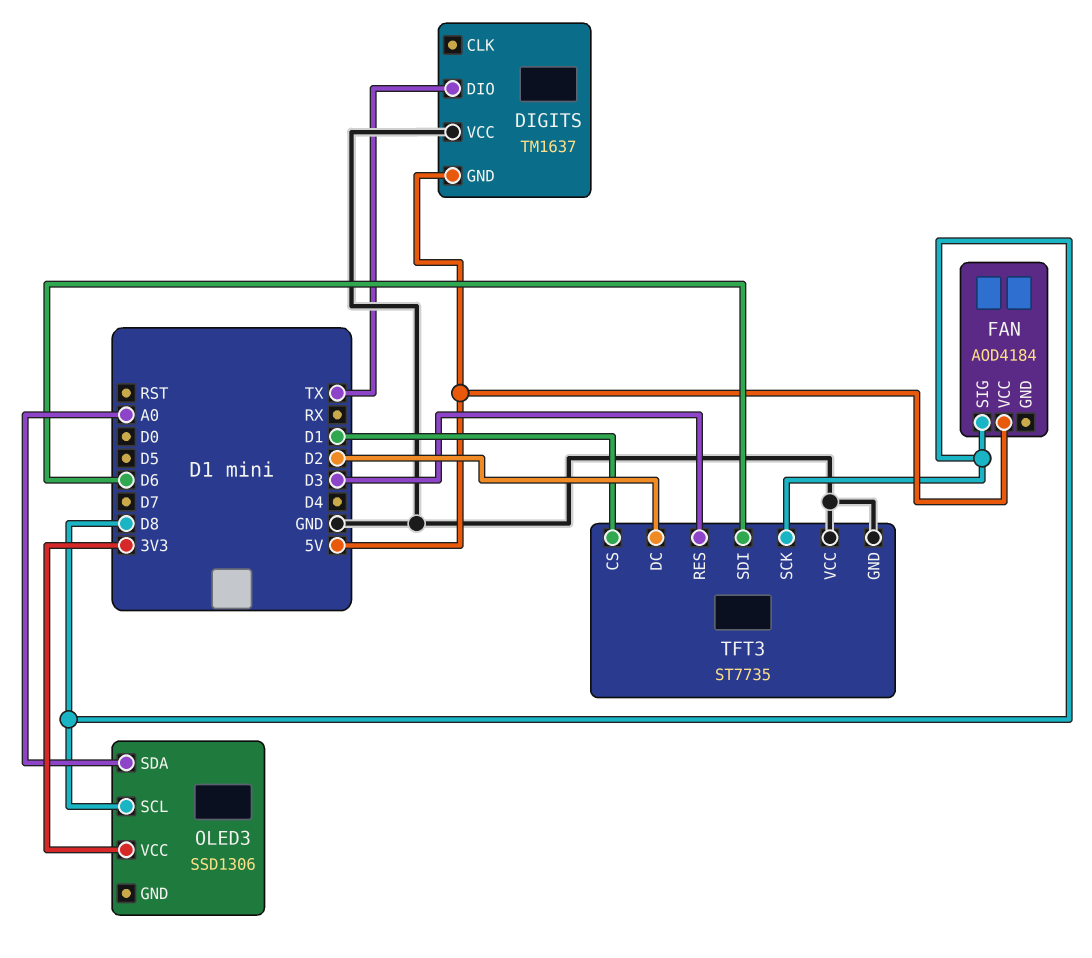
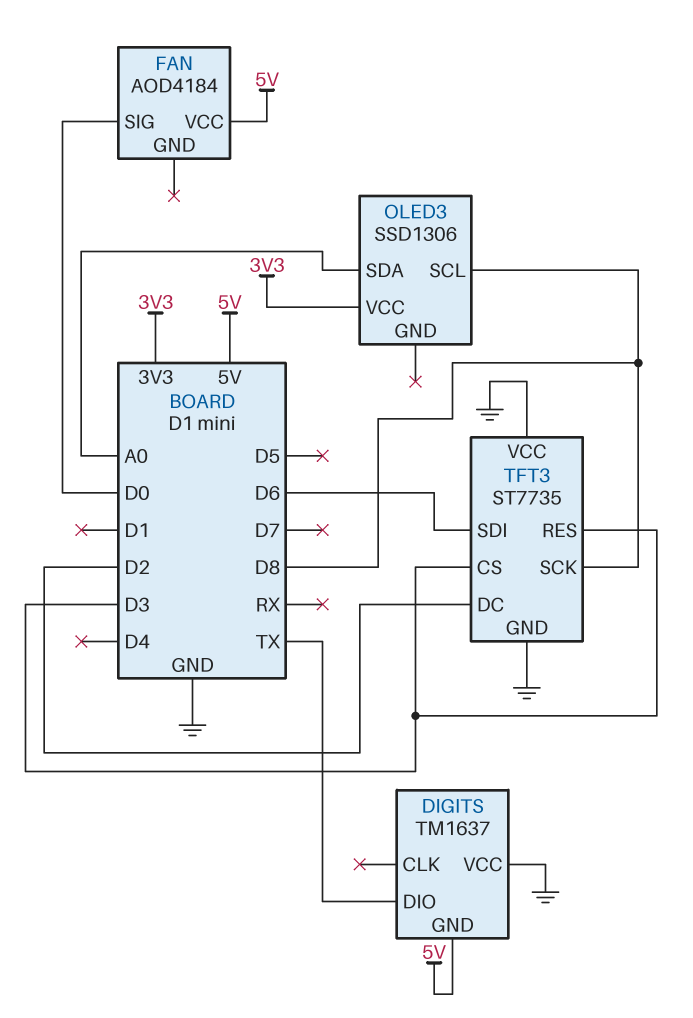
FAN pin SIG: D8 -> D0
TFT3 pin CS: D1 -> D3

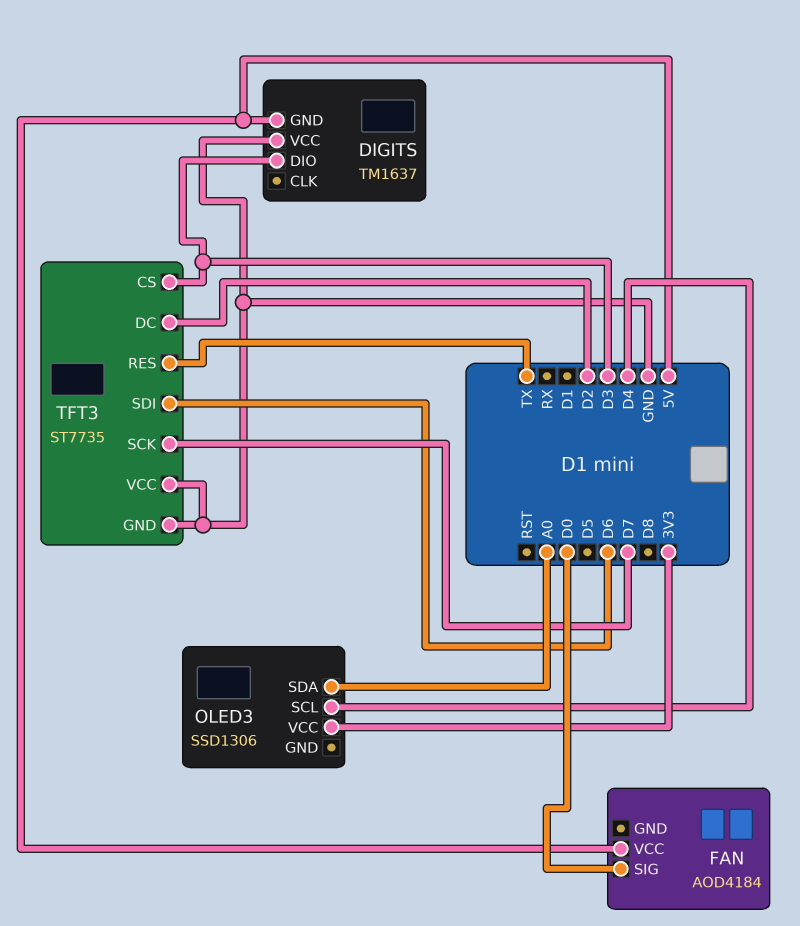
DIGITS pin DIO: TX -> D3
OLED3 pin SCL: D8 -> D4
TFT3 pin RES: D3 -> TX
TFT3 pin SCK: D8 -> D7

